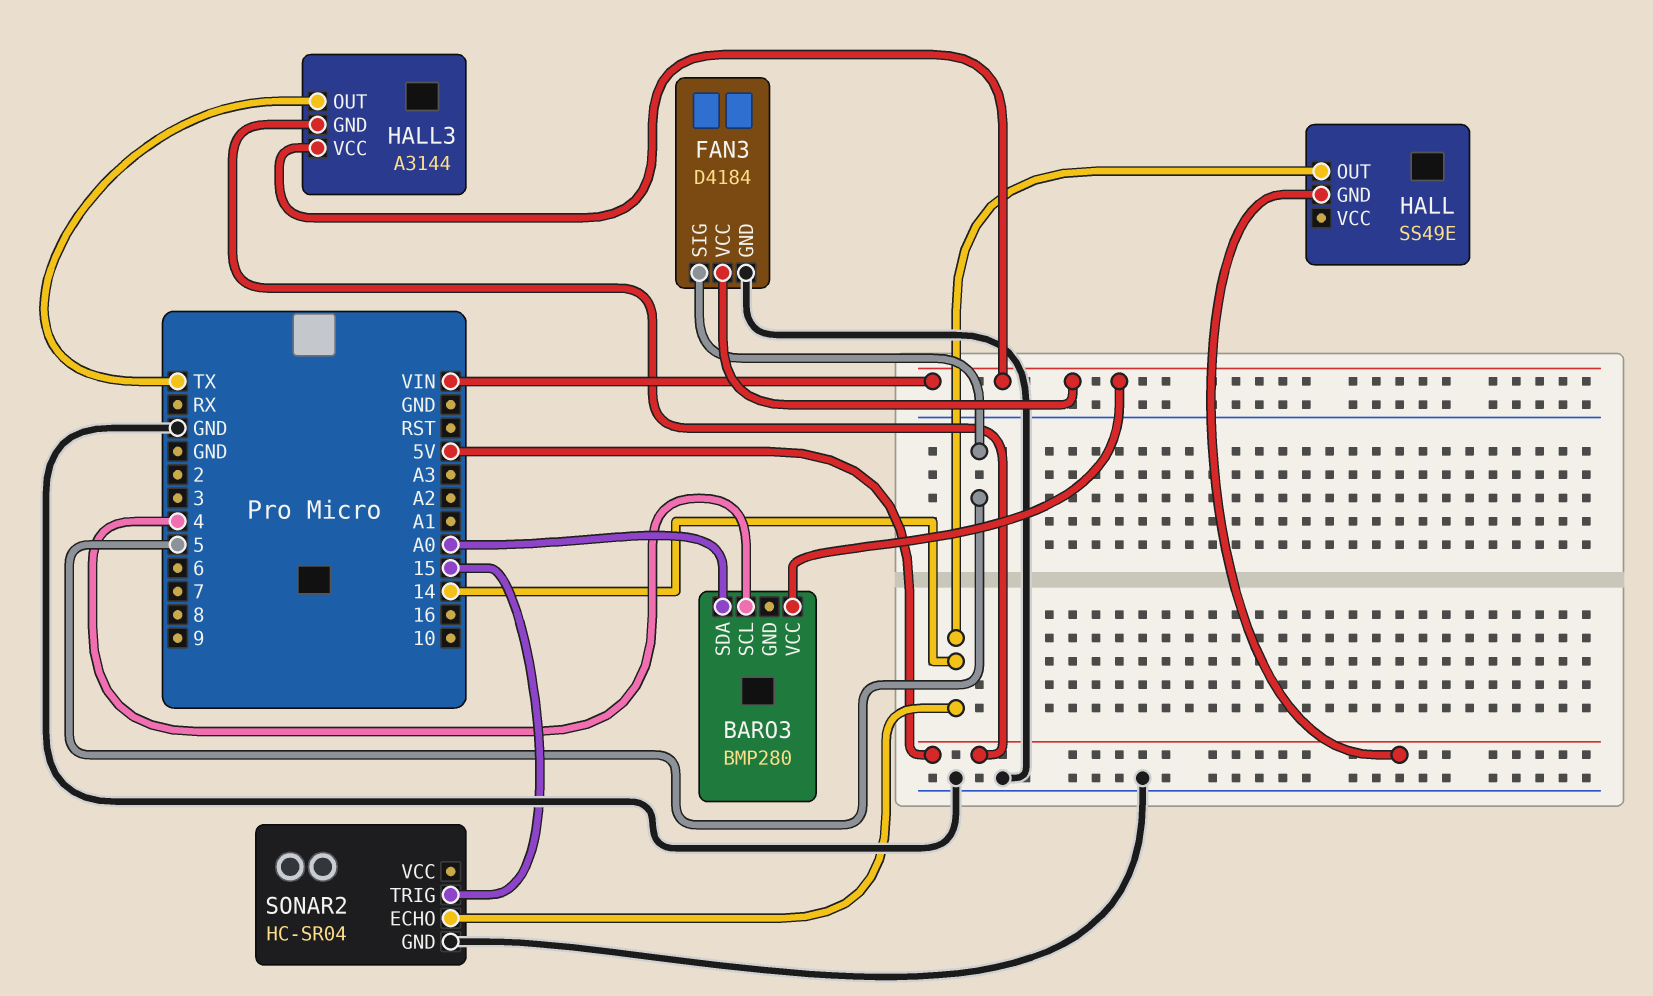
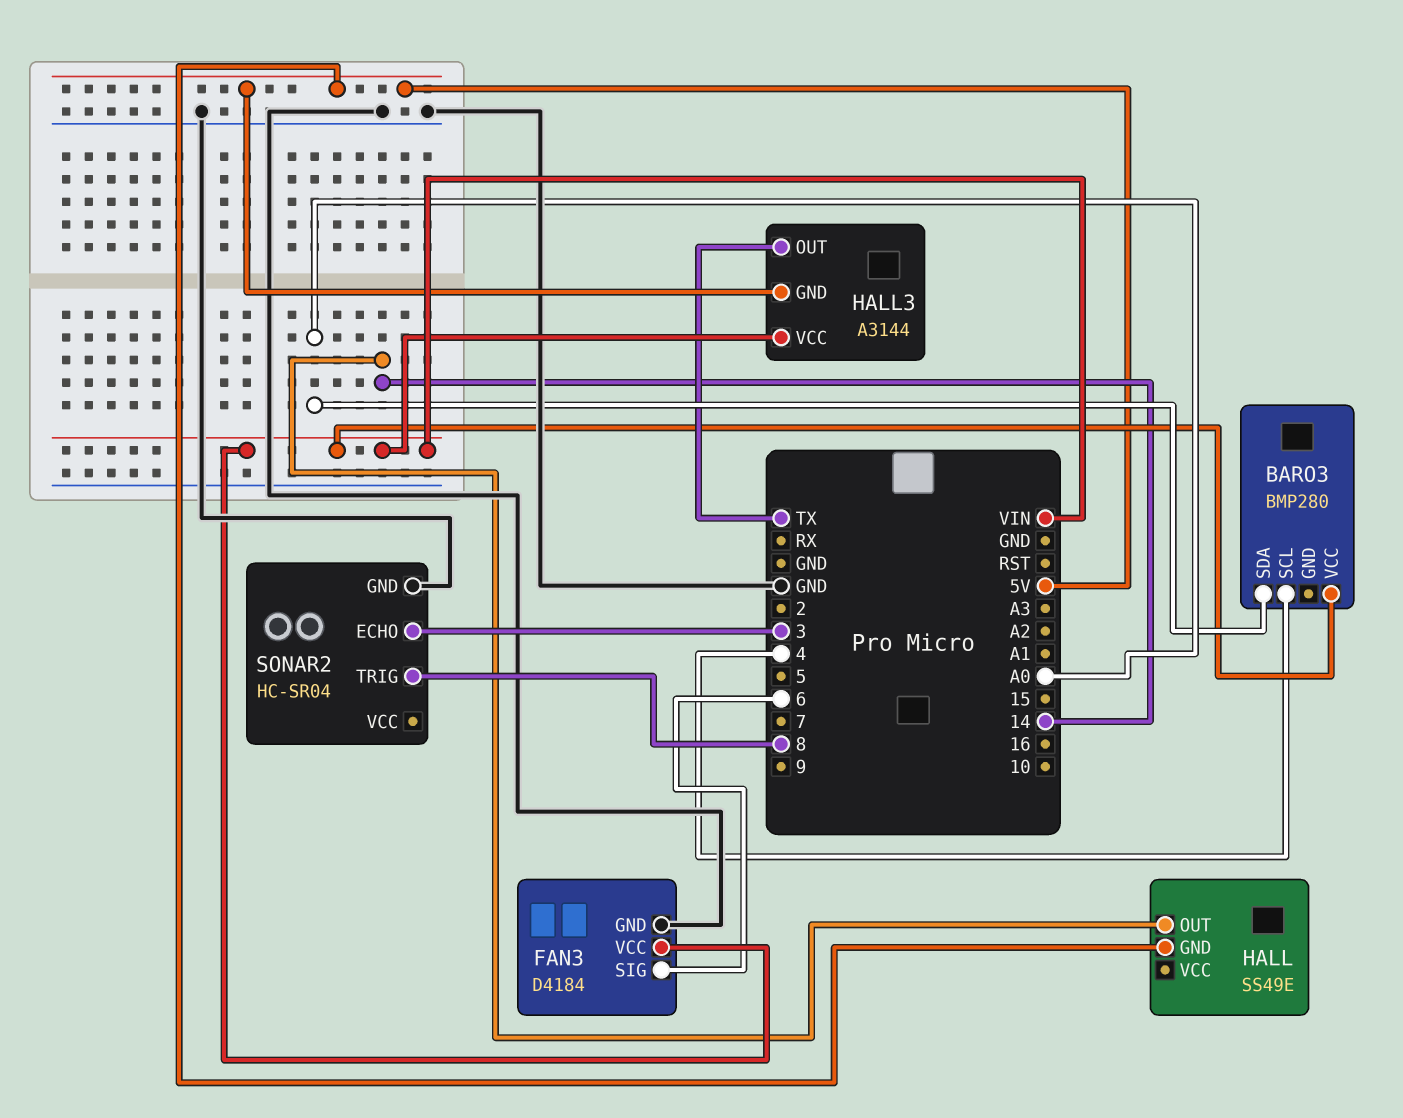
FAN3 pin SIG: 5 -> 6
SONAR2 pin ECHO: 14 -> 3
SONAR2 pin TRIG: 15 -> 8

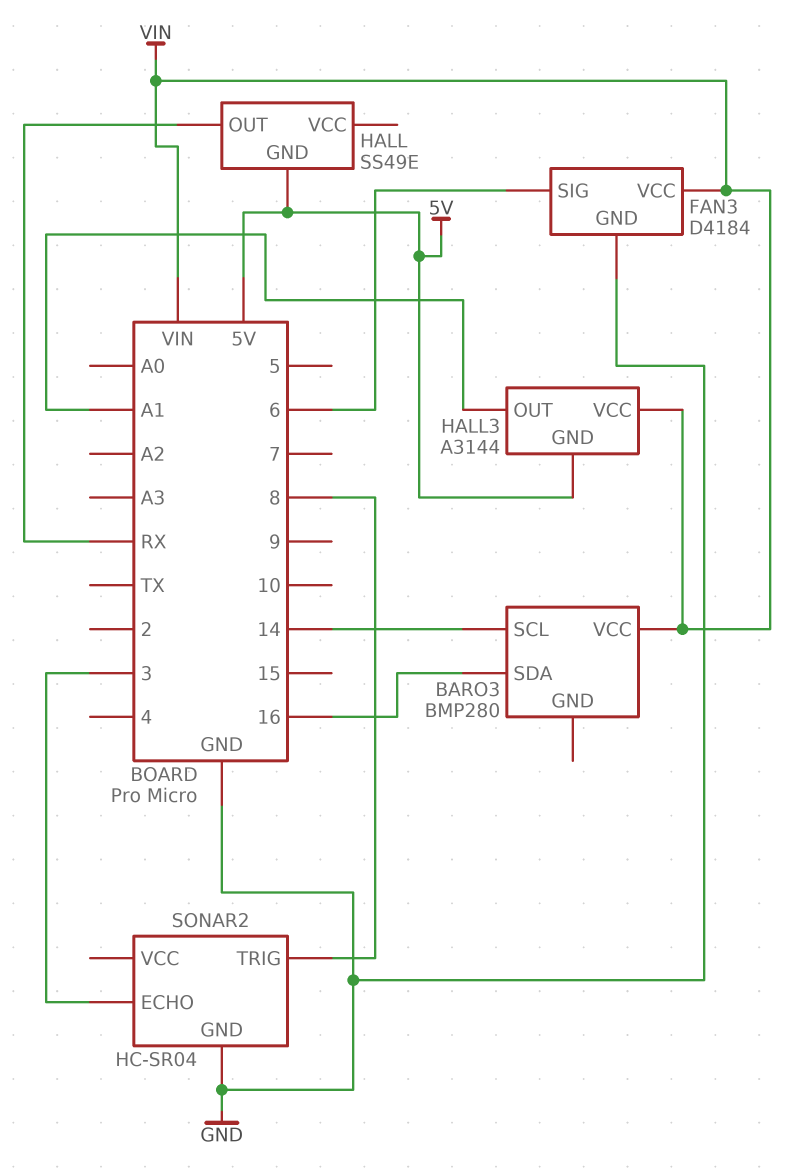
BARO3 pin SCL: 4 -> 14
BARO3 pin SDA: A0 -> 16
HALL pin OUT: 14 -> RX
HALL3 pin OUT: TX -> A1

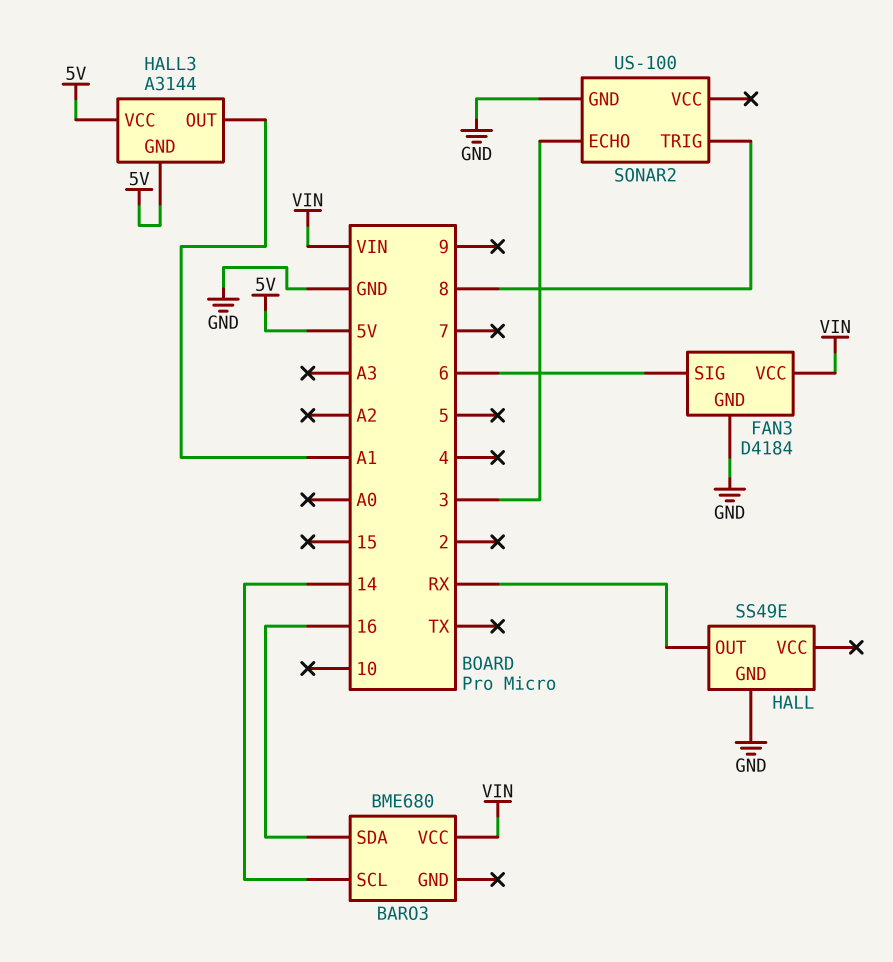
BARO3: BMP280 -> BME680
HALL pin GND: 5V -> GND
HALL3 pin VCC: VIN -> 5V
SONAR2: HC-SR04 -> US-100

